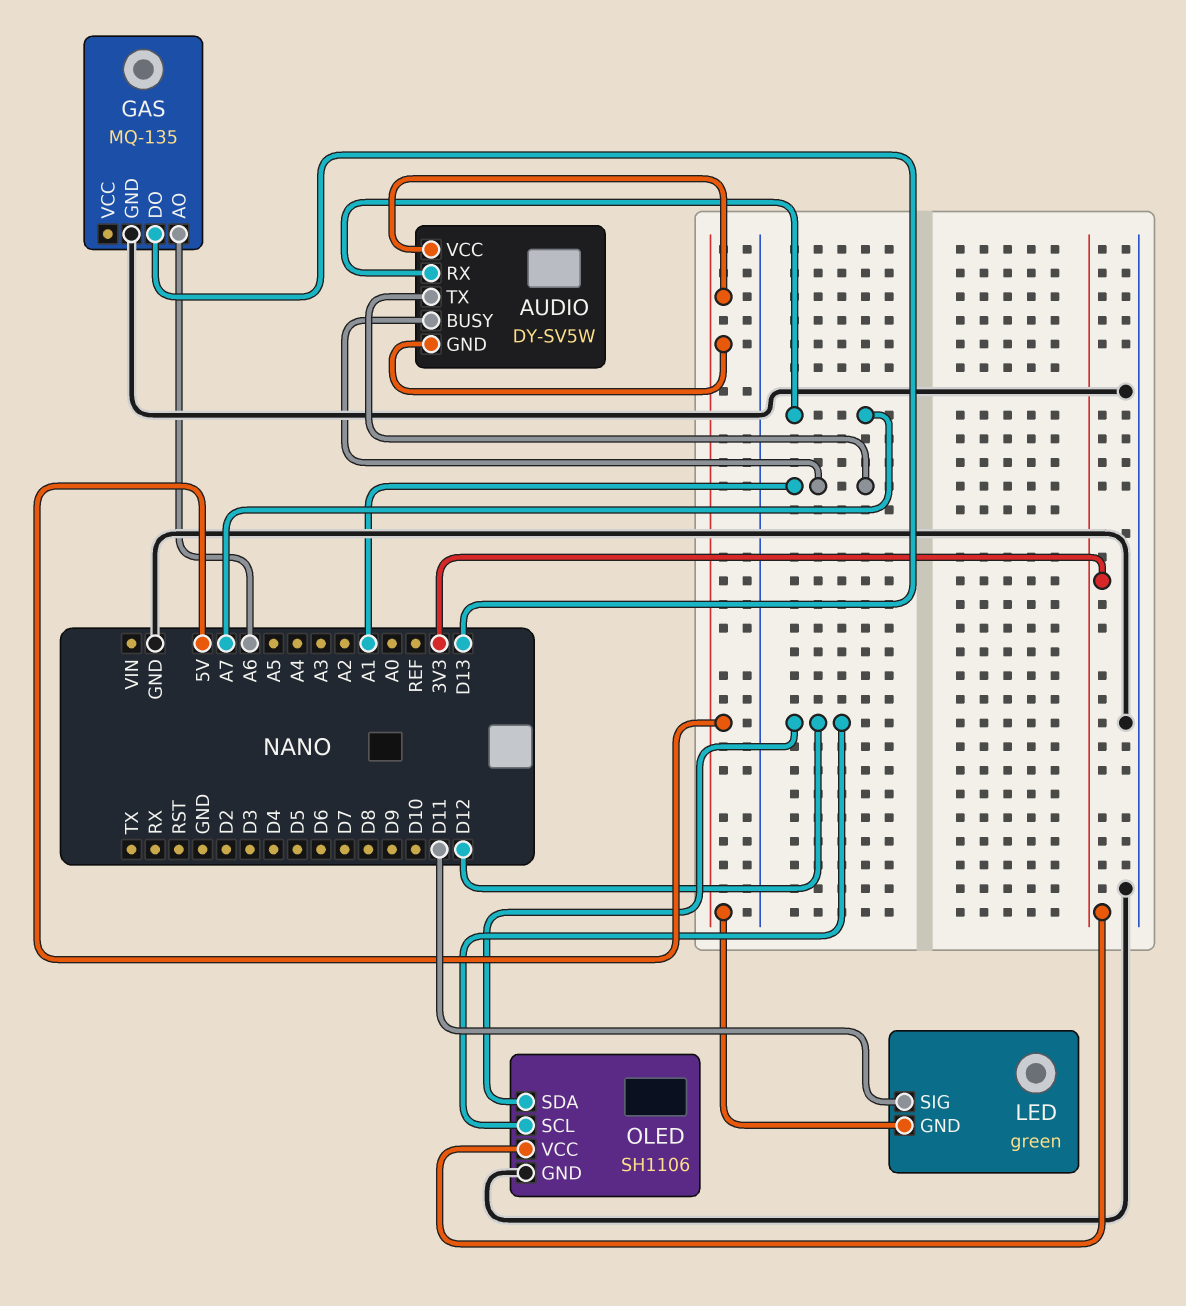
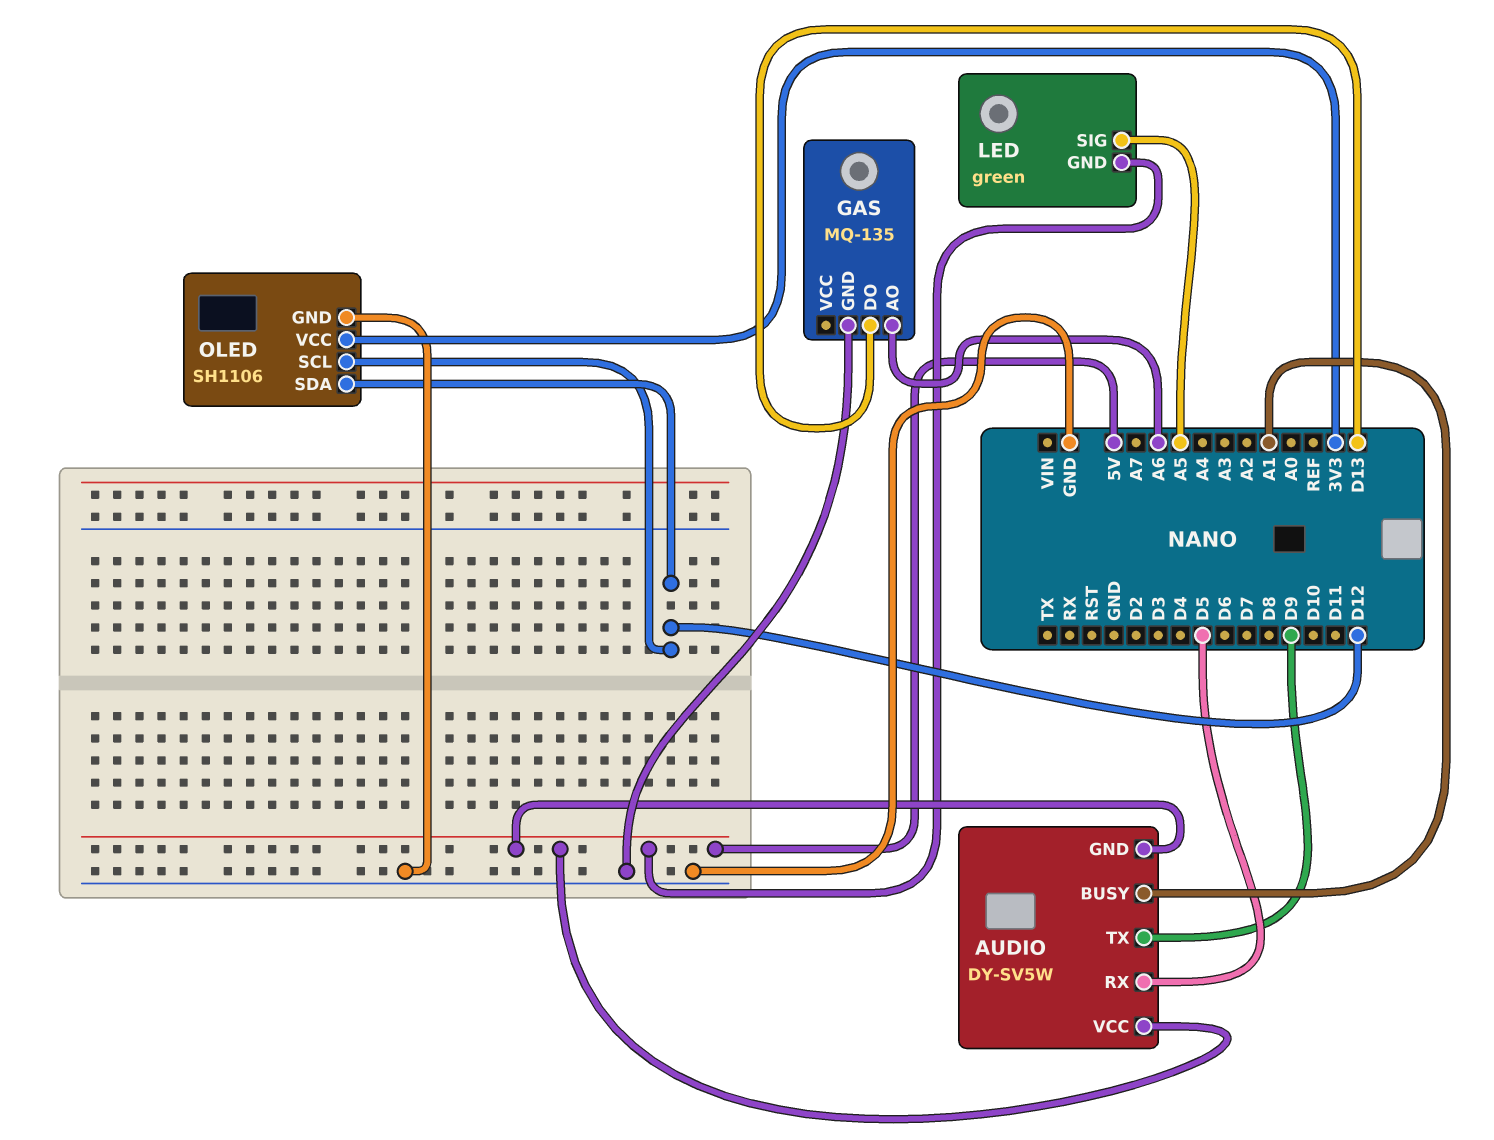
AUDIO pin RX: A7 -> D5
AUDIO pin TX: A1 -> D9
LED pin SIG: D11 -> A5

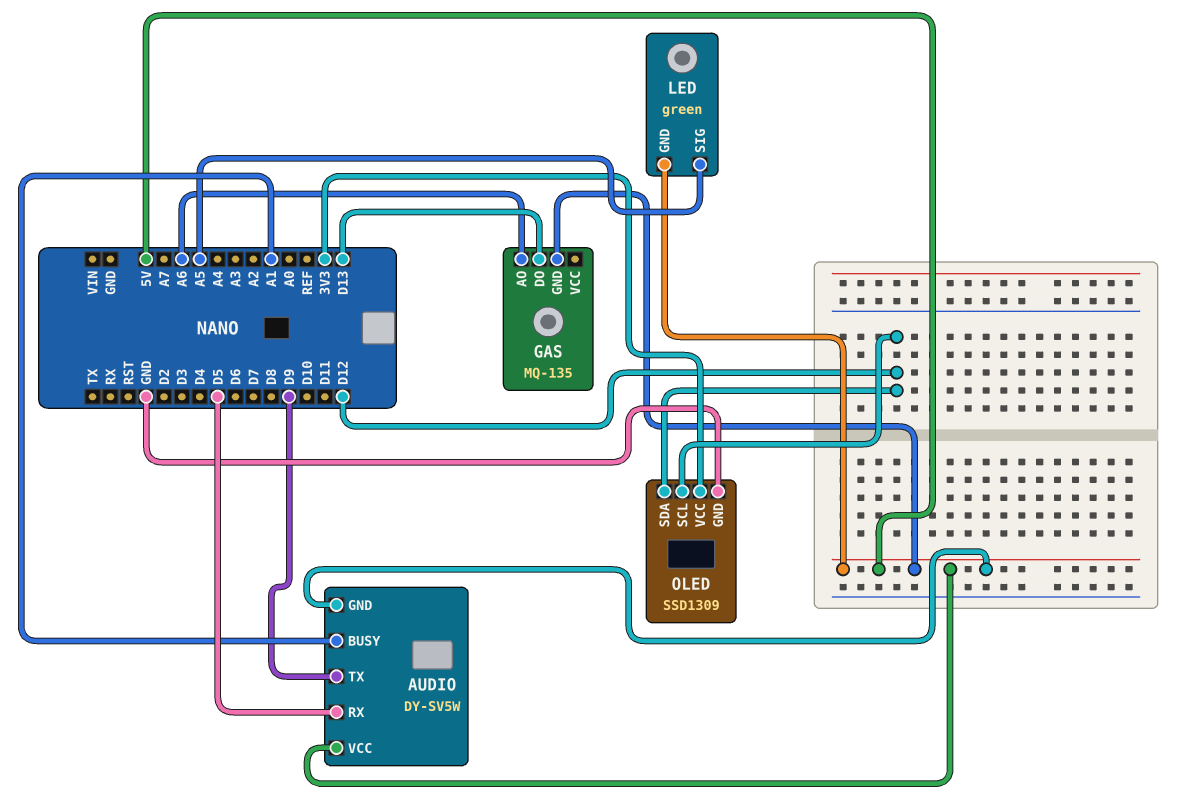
GAS pin GND: GND -> 5V
OLED: SH1106 -> SSD1309

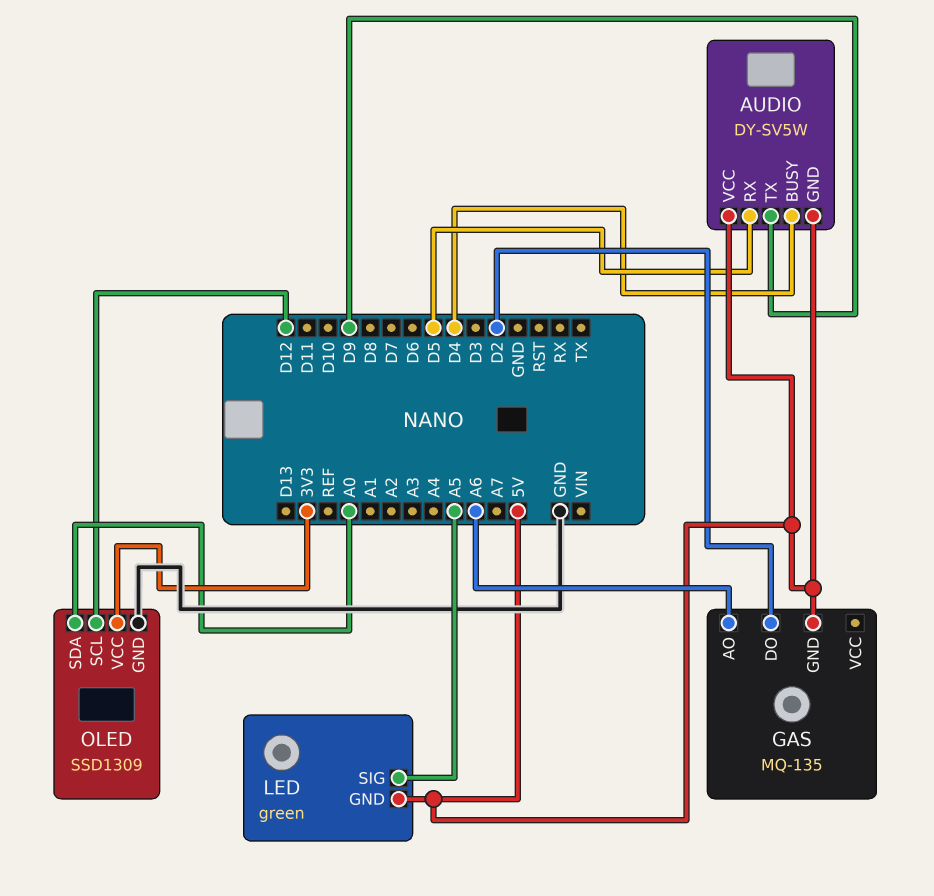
AUDIO pin BUSY: A1 -> D4
GAS pin DO: D13 -> D2
OLED pin SDA: D12 -> A0

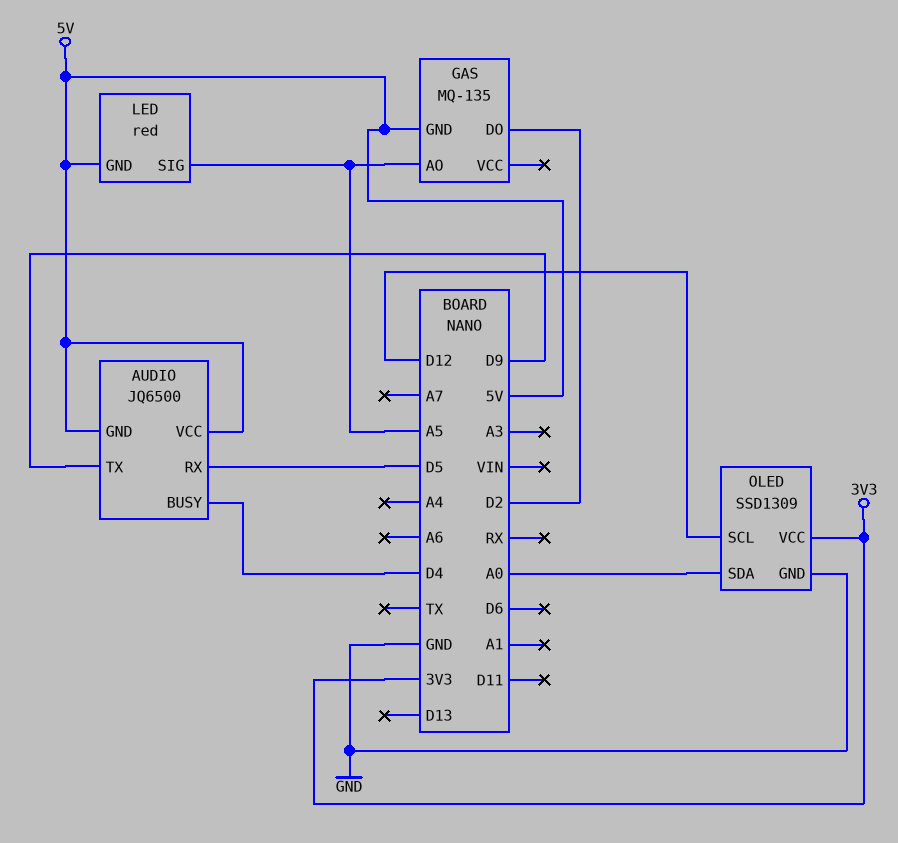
AUDIO: DY-SV5W -> JQ6500
GAS pin AO: A6 -> A5
LED: green -> red

